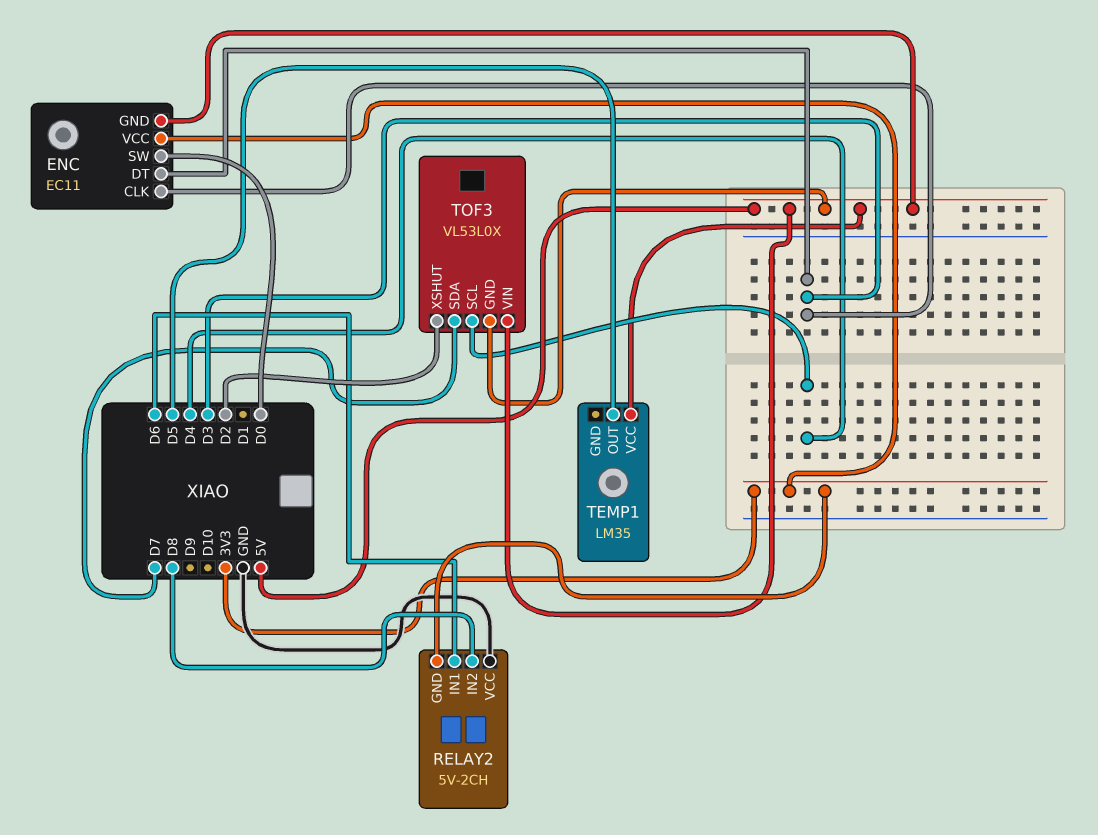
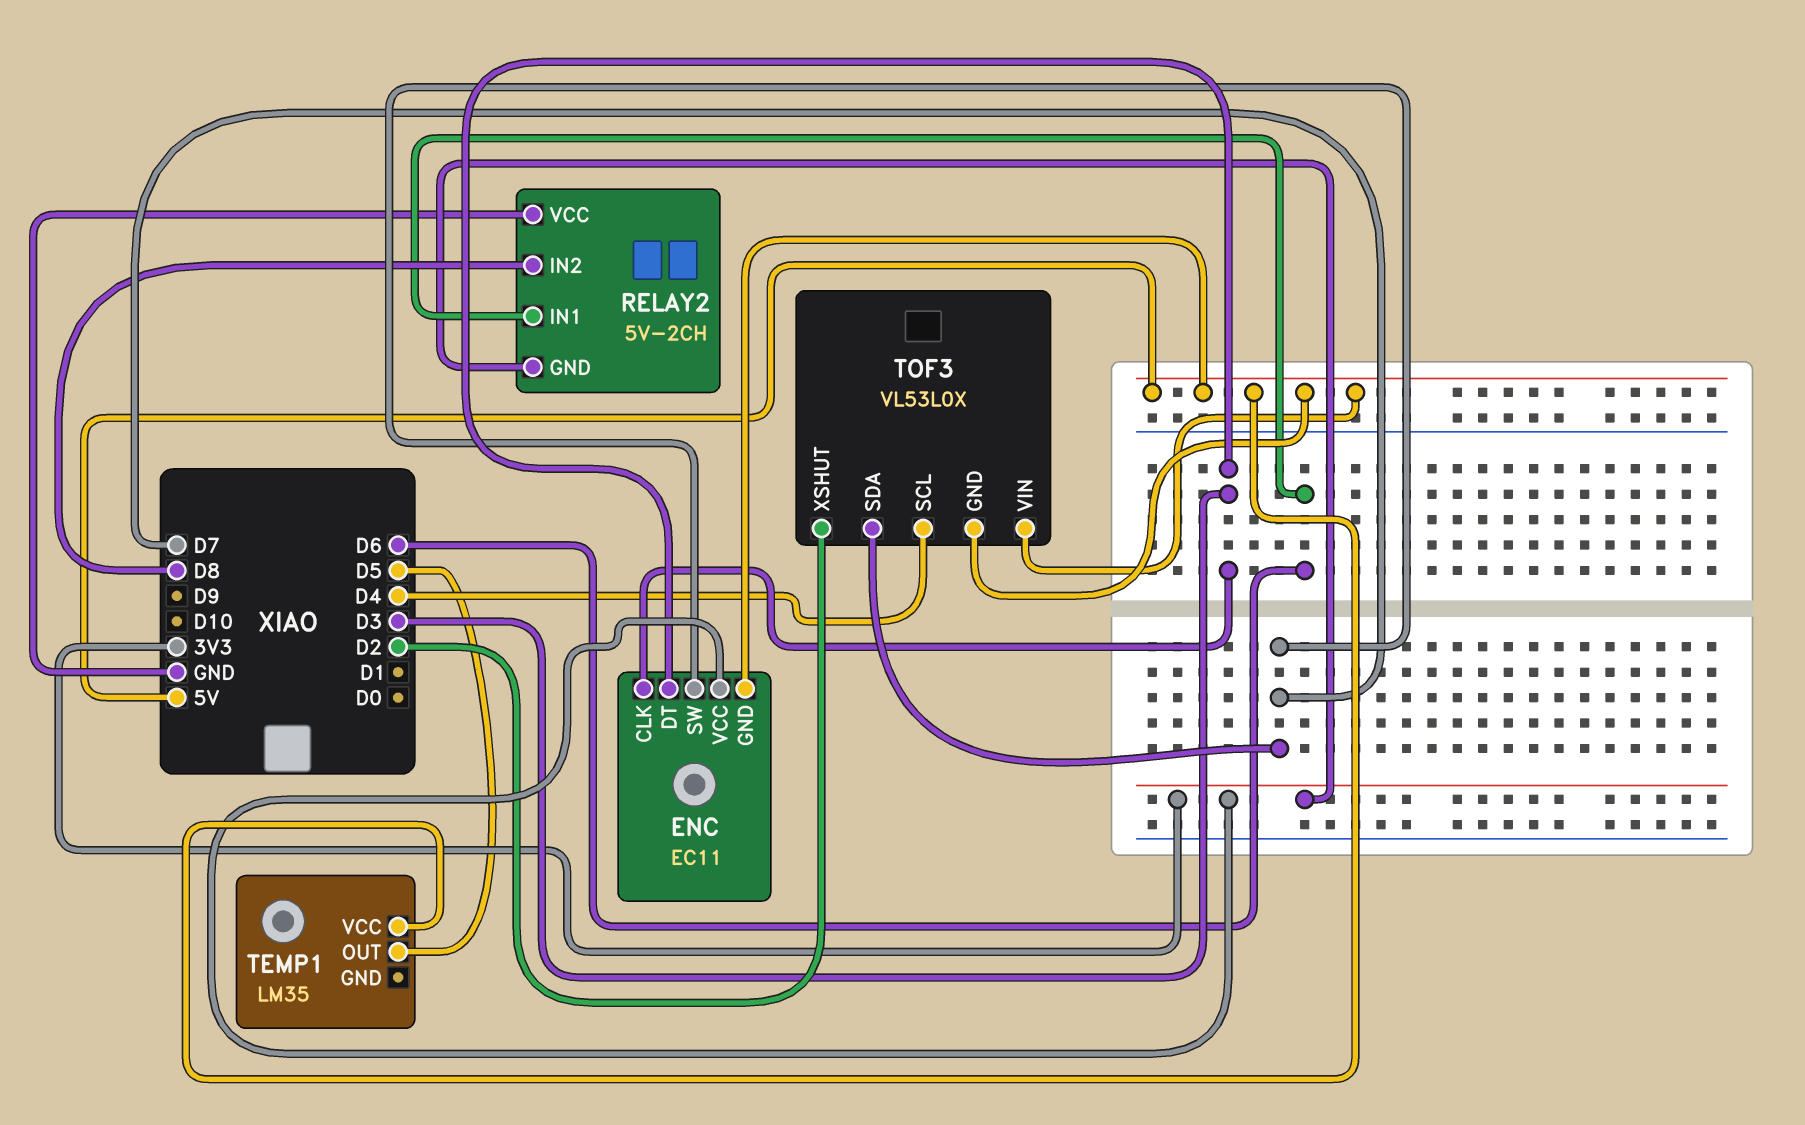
ENC pin SW: D0 -> D7

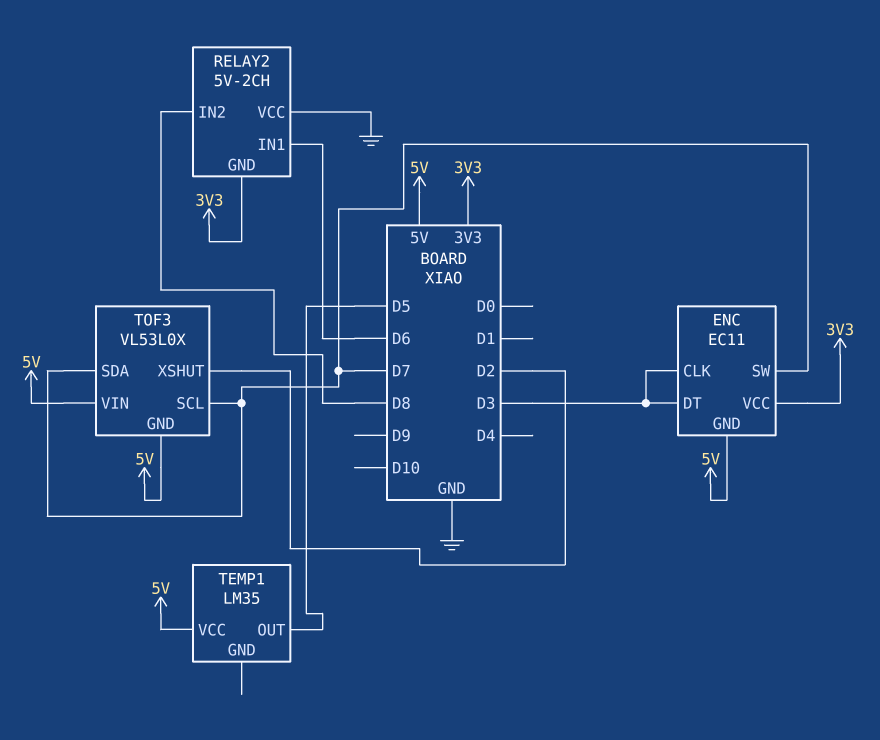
TOF3 pin SCL: D4 -> D7

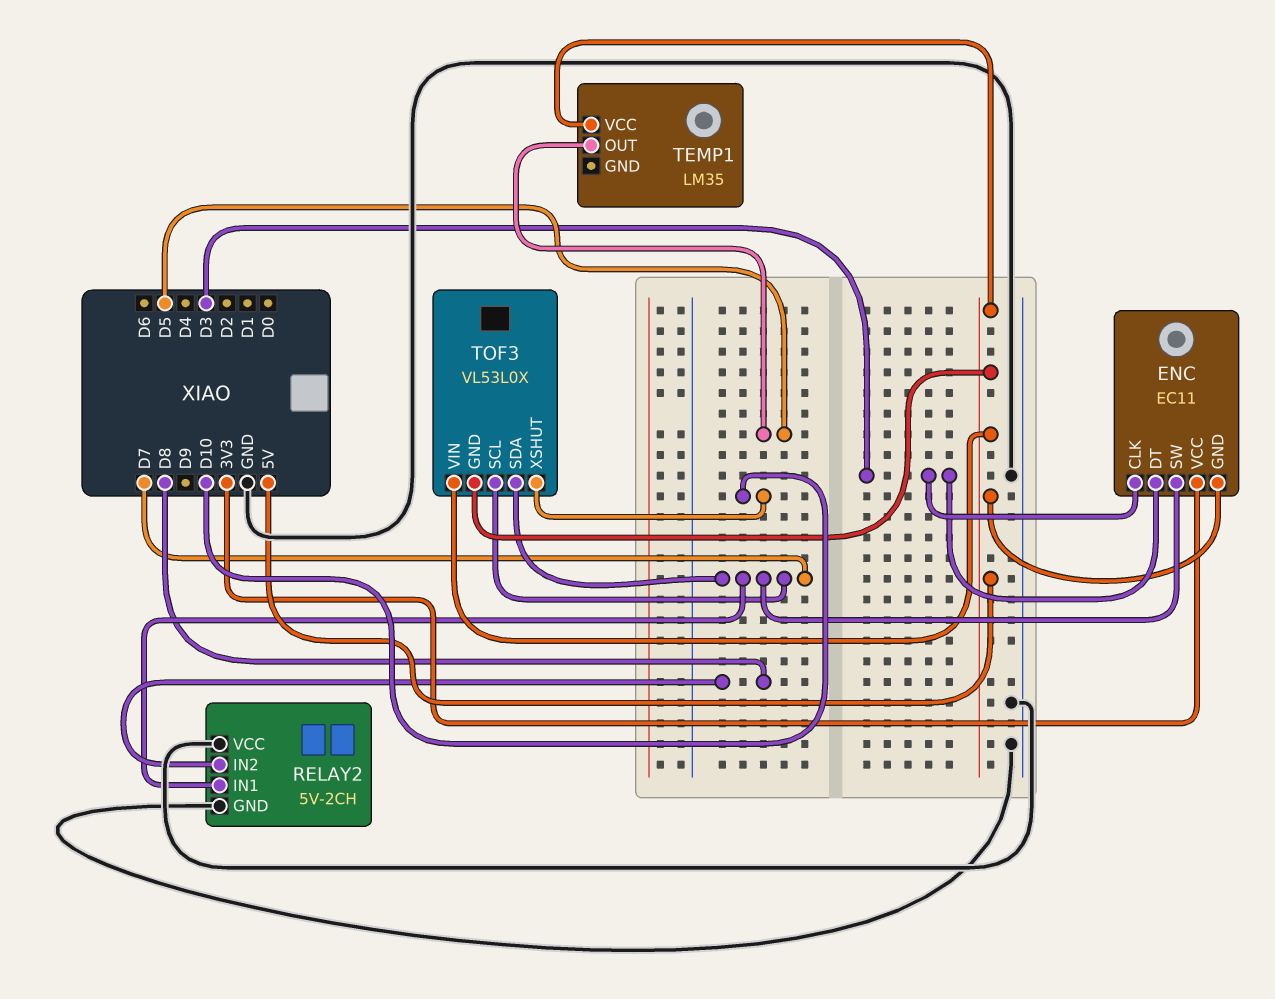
RELAY2 pin GND: 3V3 -> GND
RELAY2 pin IN1: D6 -> D7
TOF3 pin XSHUT: D2 -> D10

